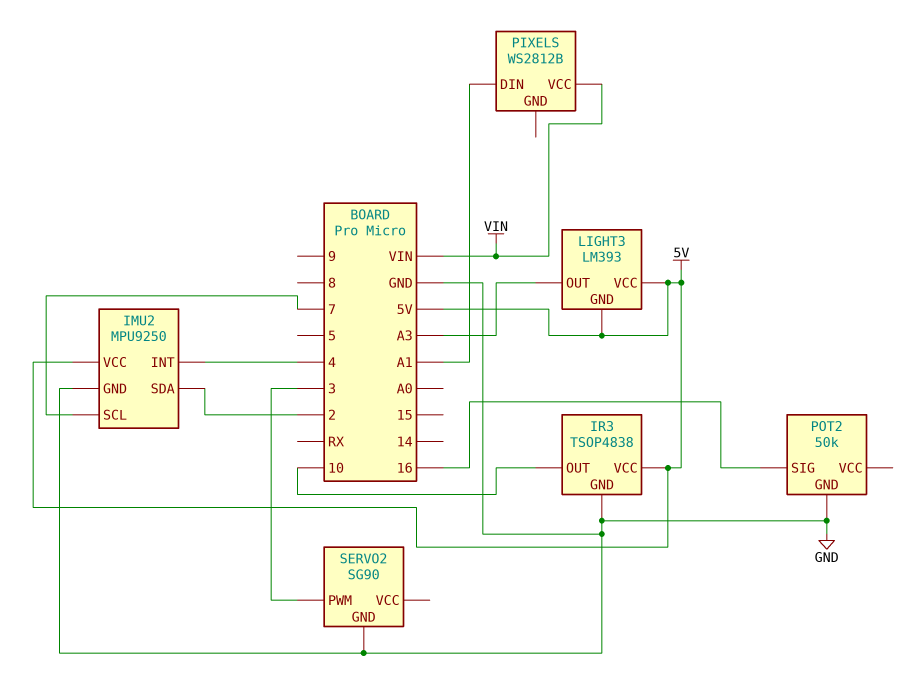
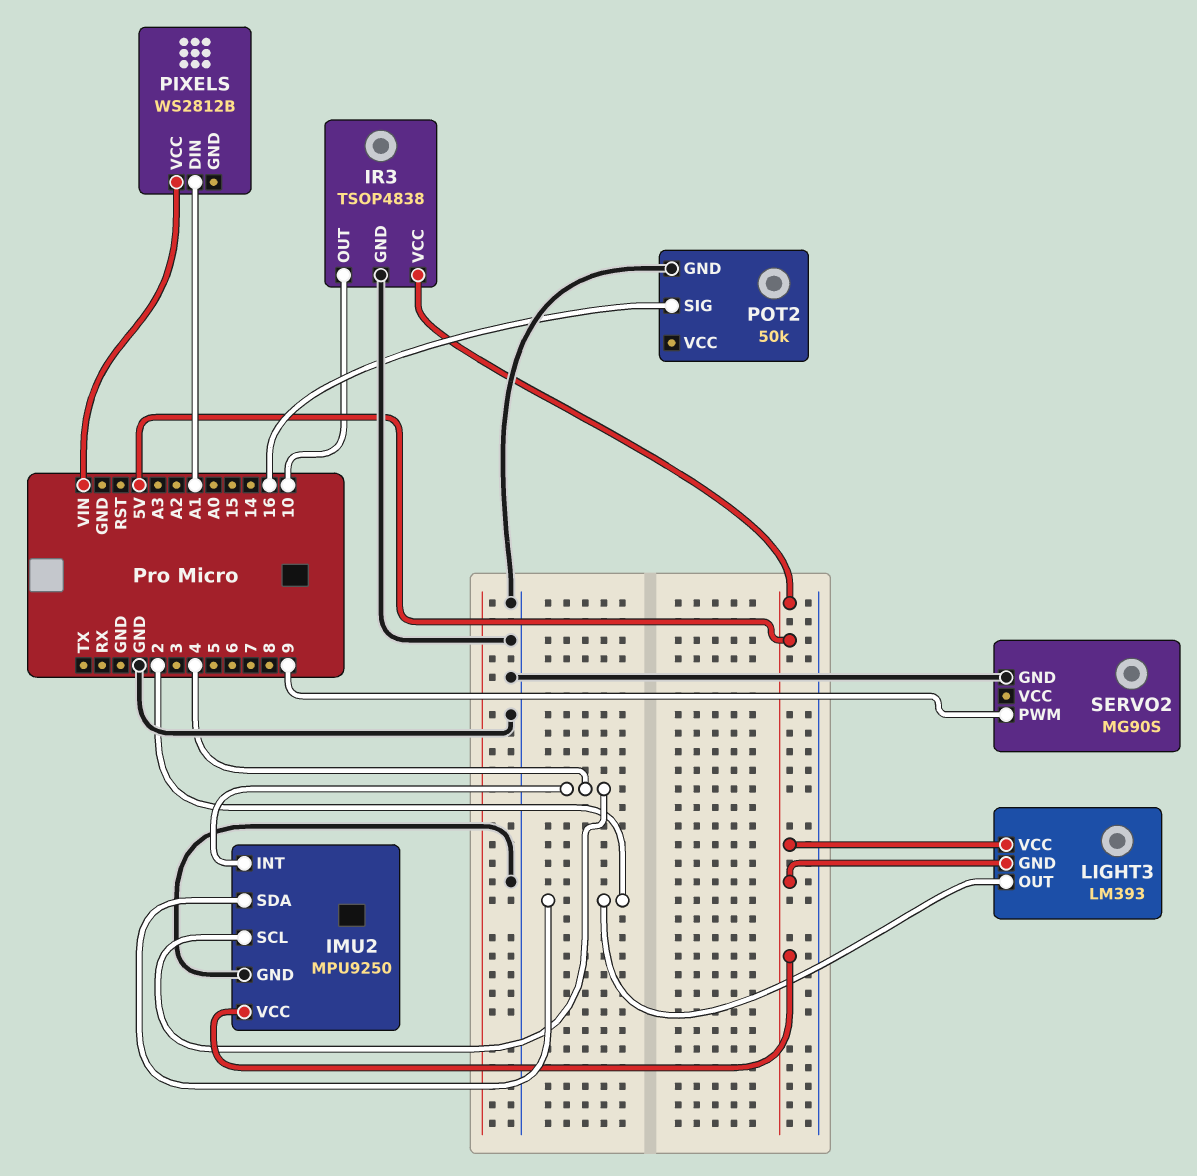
IMU2 pin SCL: 7 -> 4
LIGHT3 pin OUT: A3 -> 2
SERVO2: SG90 -> MG90S
SERVO2 pin PWM: 3 -> 9

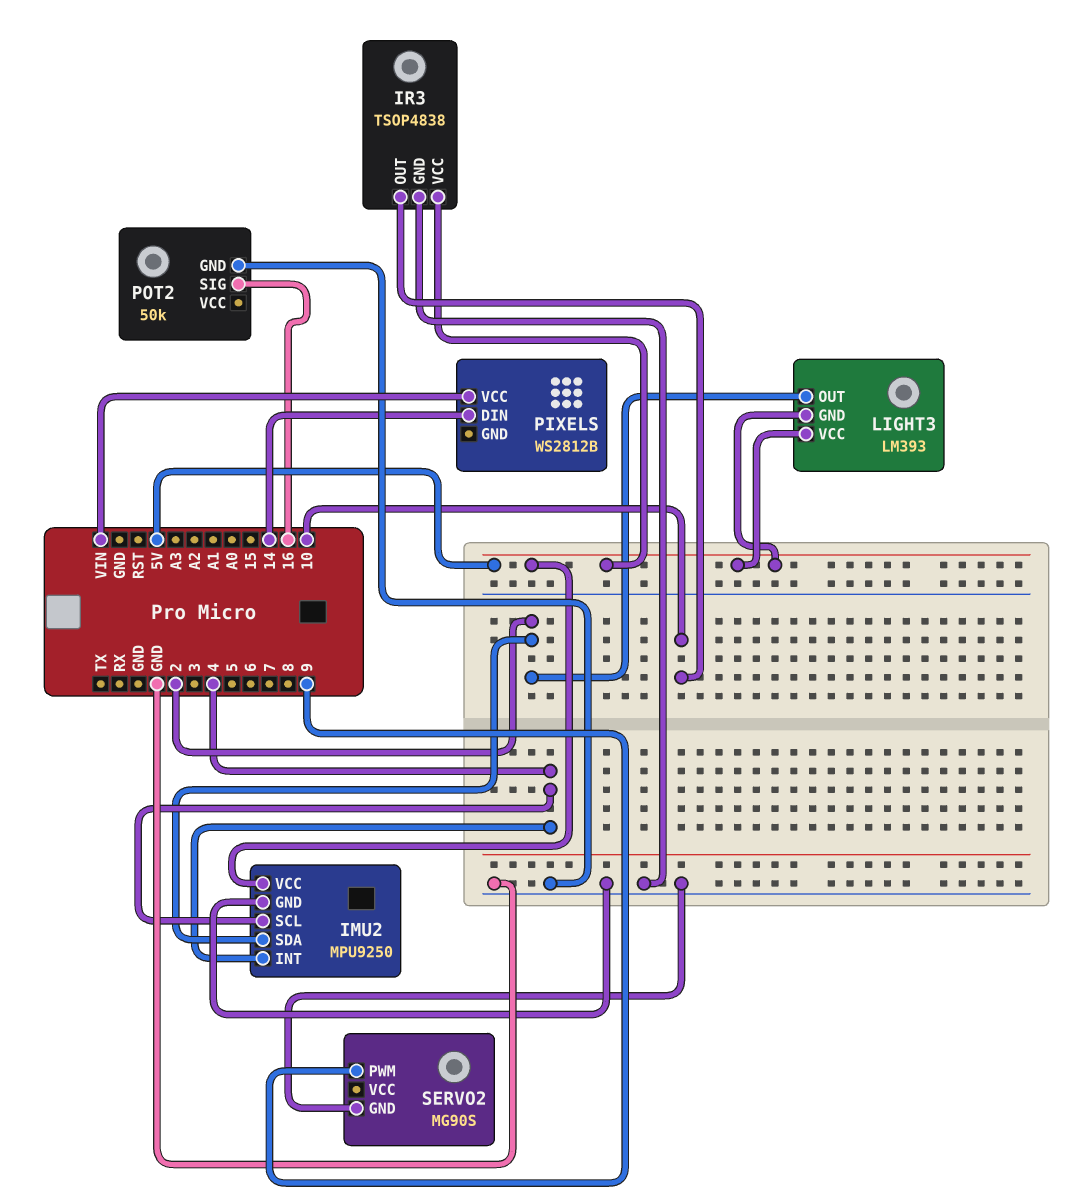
PIXELS pin DIN: A1 -> 14

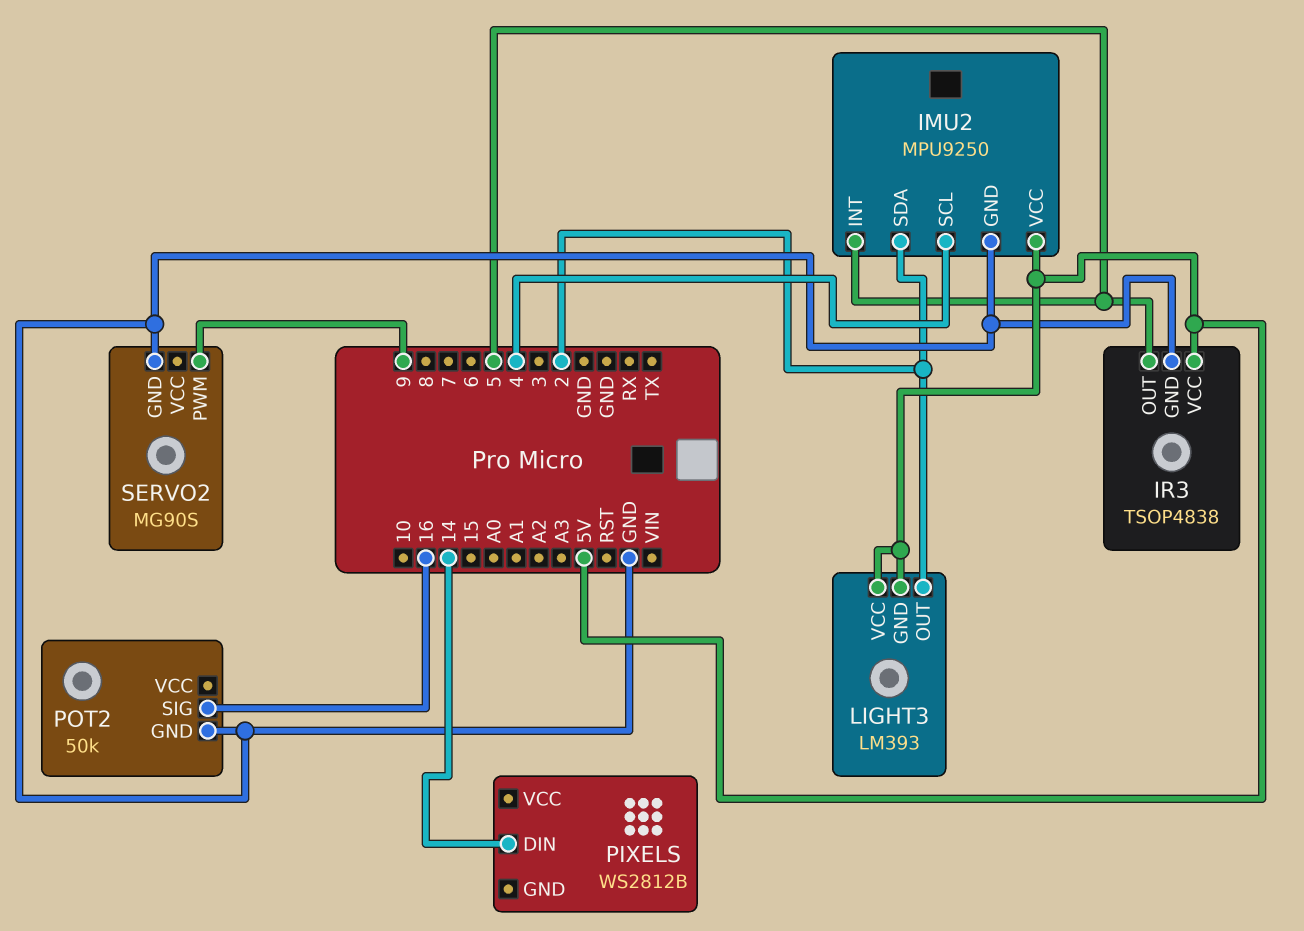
IMU2 pin INT: 4 -> 5
IR3 pin OUT: 10 -> 5
PIXELS pin VCC: VIN -> none

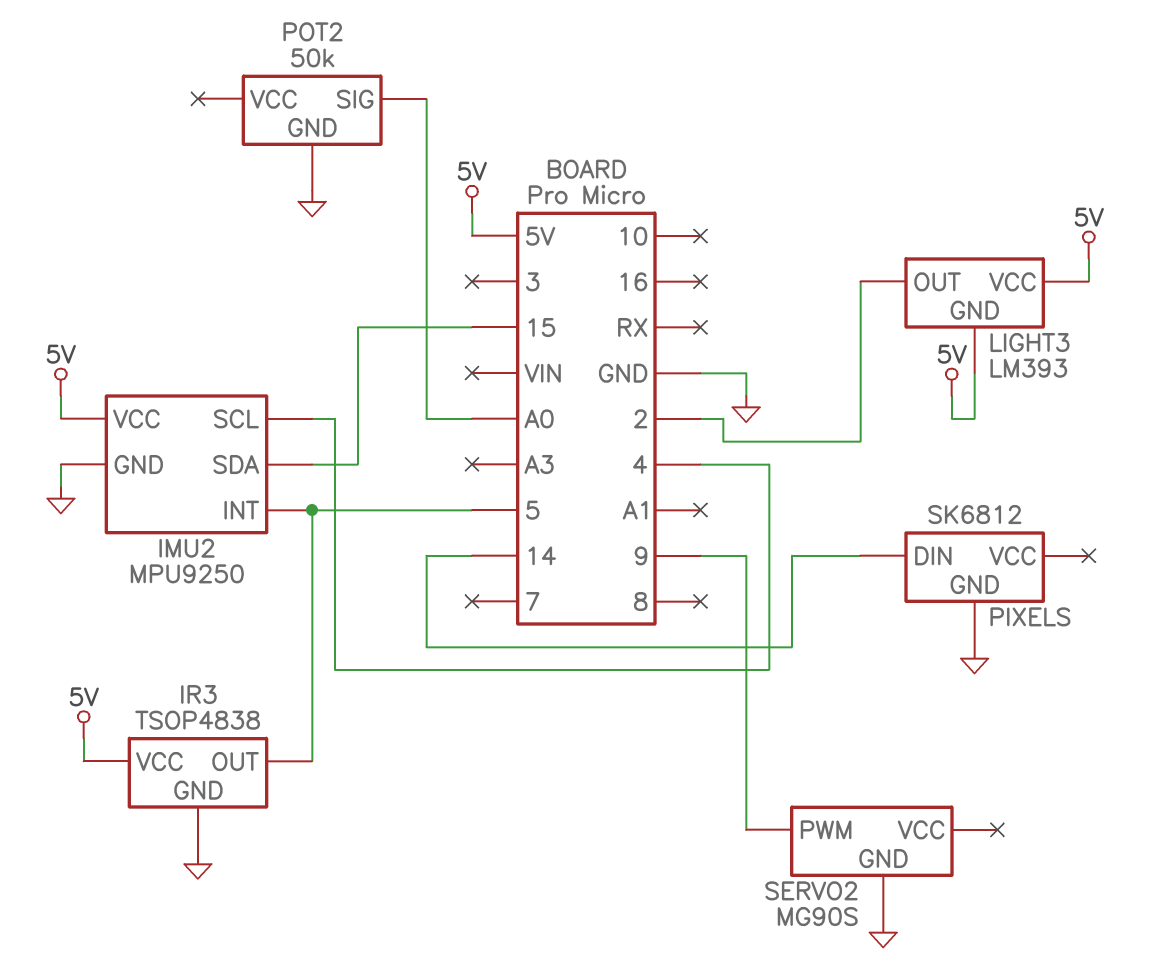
IMU2 pin SDA: 2 -> 15
PIXELS: WS2812B -> SK6812
PIXELS pin GND: none -> GND
POT2 pin SIG: 16 -> A0

